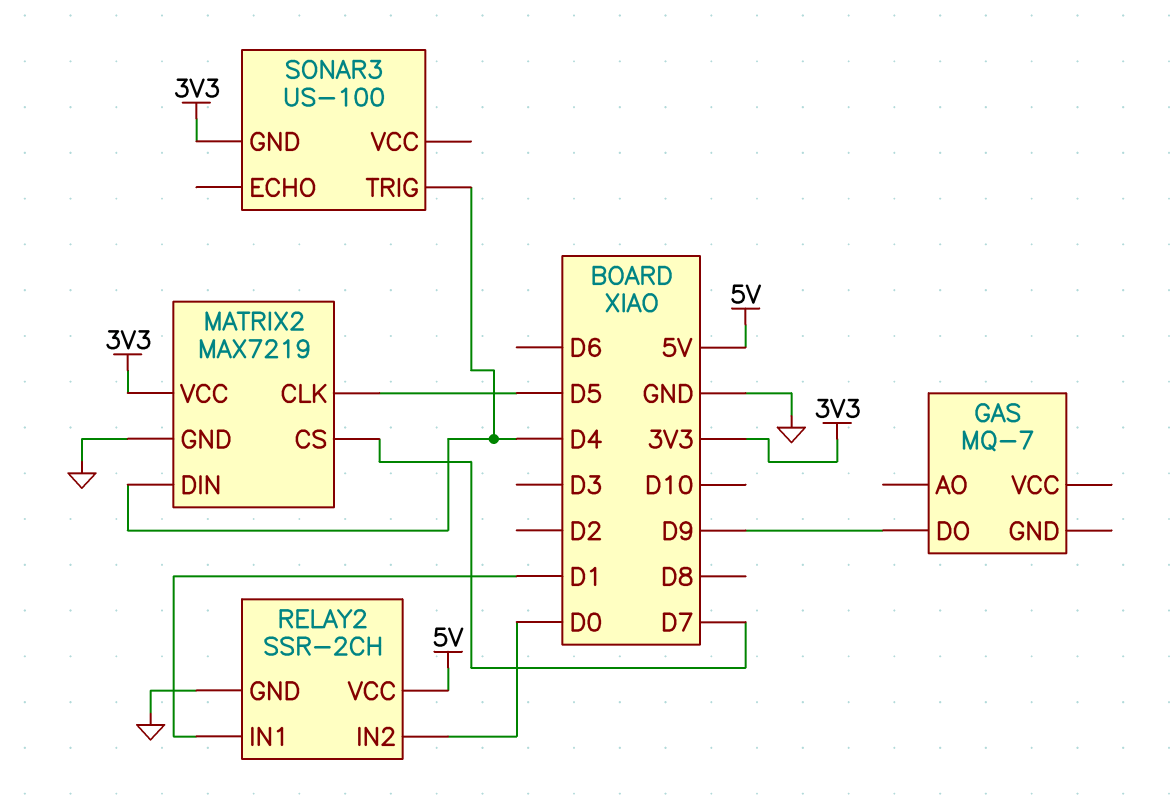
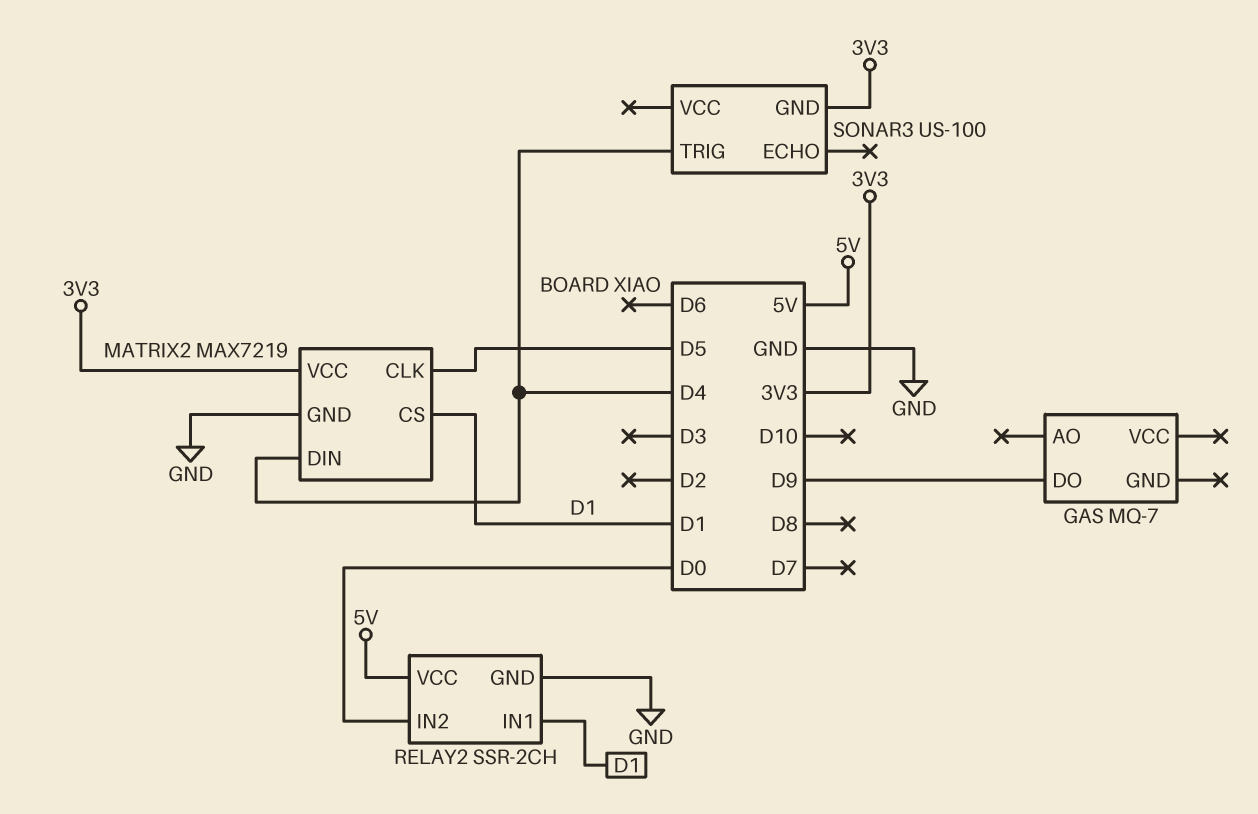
MATRIX2 pin CS: D7 -> D1

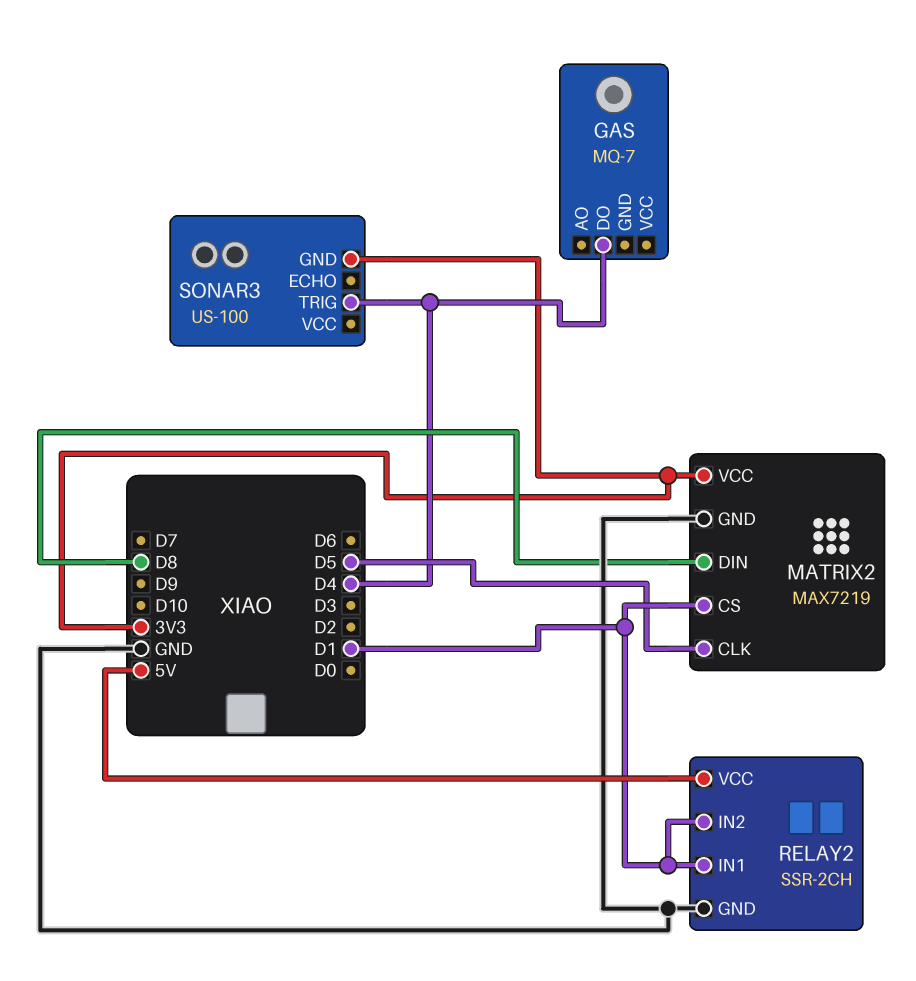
GAS pin DO: D9 -> D4
MATRIX2 pin DIN: D4 -> D8
RELAY2 pin IN2: D0 -> D1

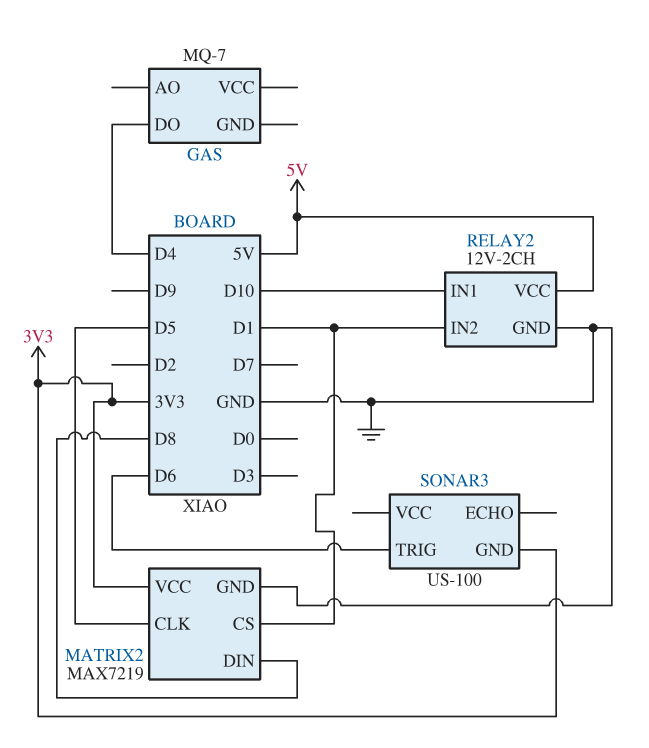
RELAY2: SSR-2CH -> 12V-2CH
RELAY2 pin IN1: D1 -> D10
SONAR3 pin TRIG: D4 -> D6

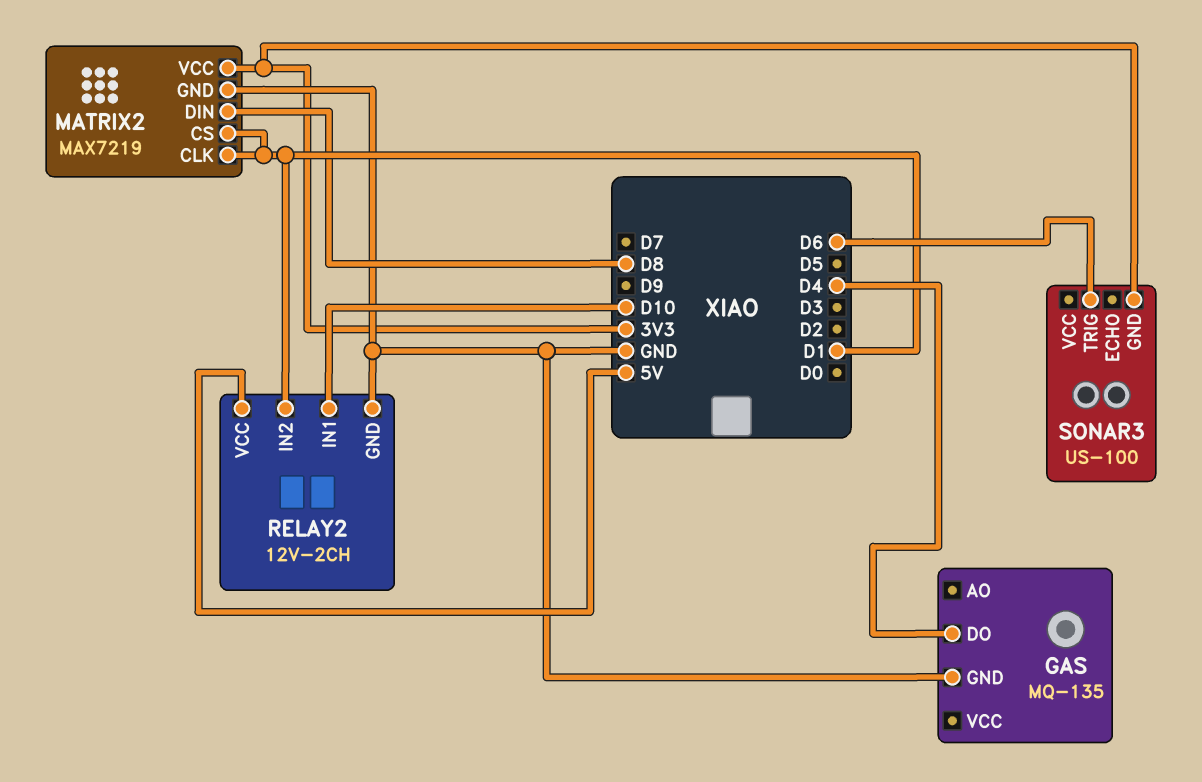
GAS: MQ-7 -> MQ-135
GAS pin GND: none -> GND
MATRIX2 pin CLK: D5 -> D1

